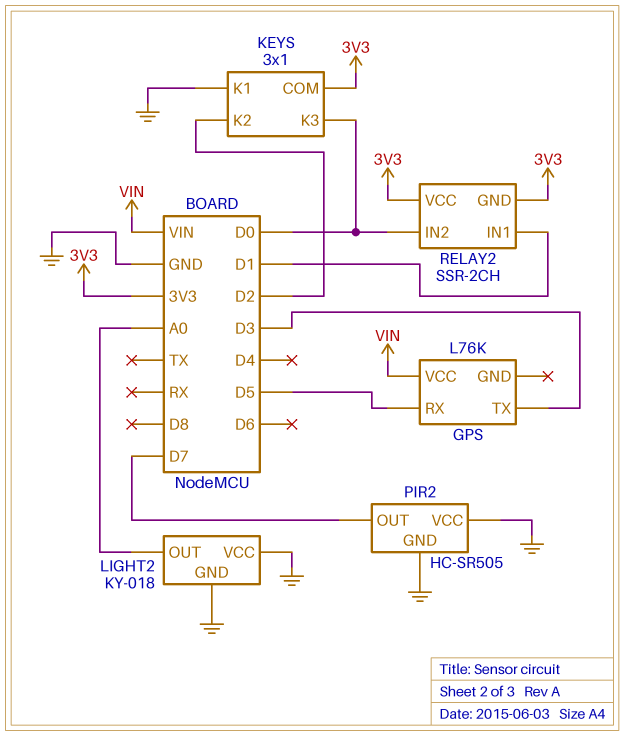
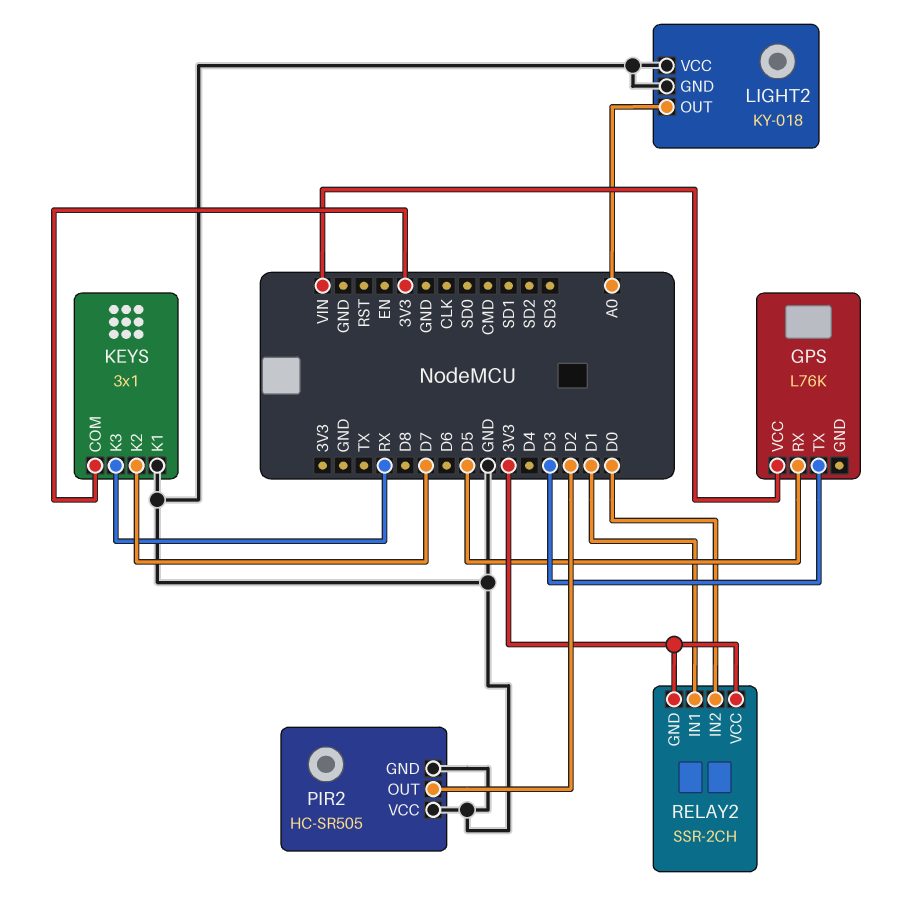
KEYS pin K2: D2 -> D7
KEYS pin K3: D0 -> RX
PIR2 pin OUT: D7 -> D2

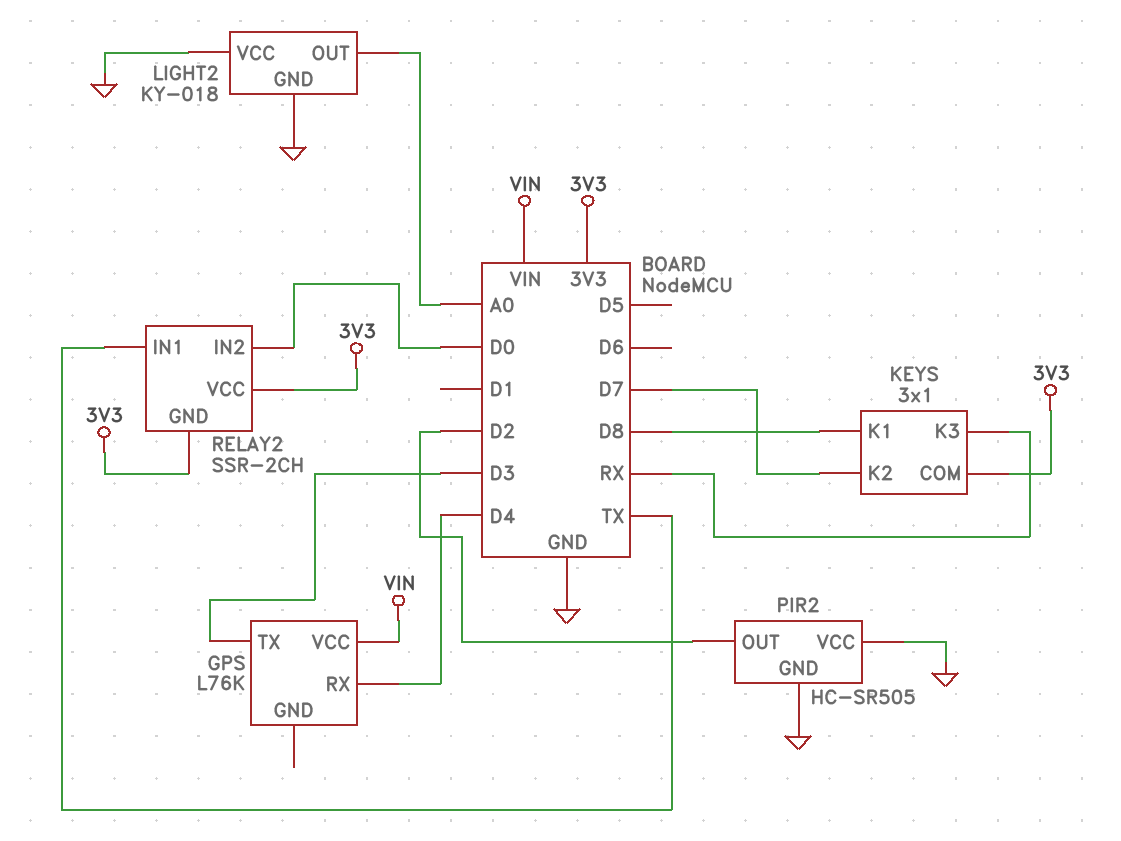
GPS pin RX: D5 -> D4
KEYS pin K1: GND -> D8
RELAY2 pin IN1: D1 -> TX

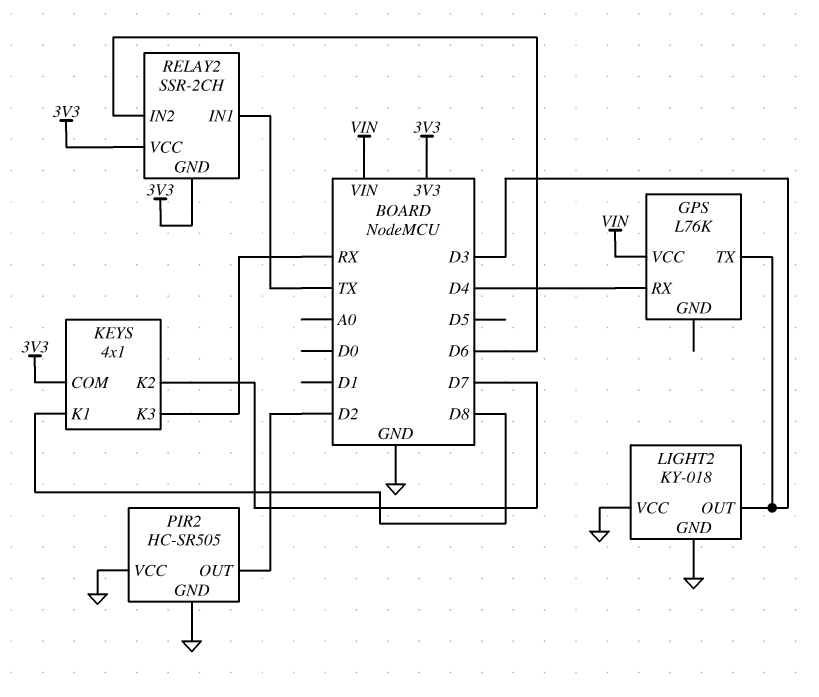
KEYS: 3x1 -> 4x1
LIGHT2 pin OUT: A0 -> D3
RELAY2 pin IN2: D0 -> D6

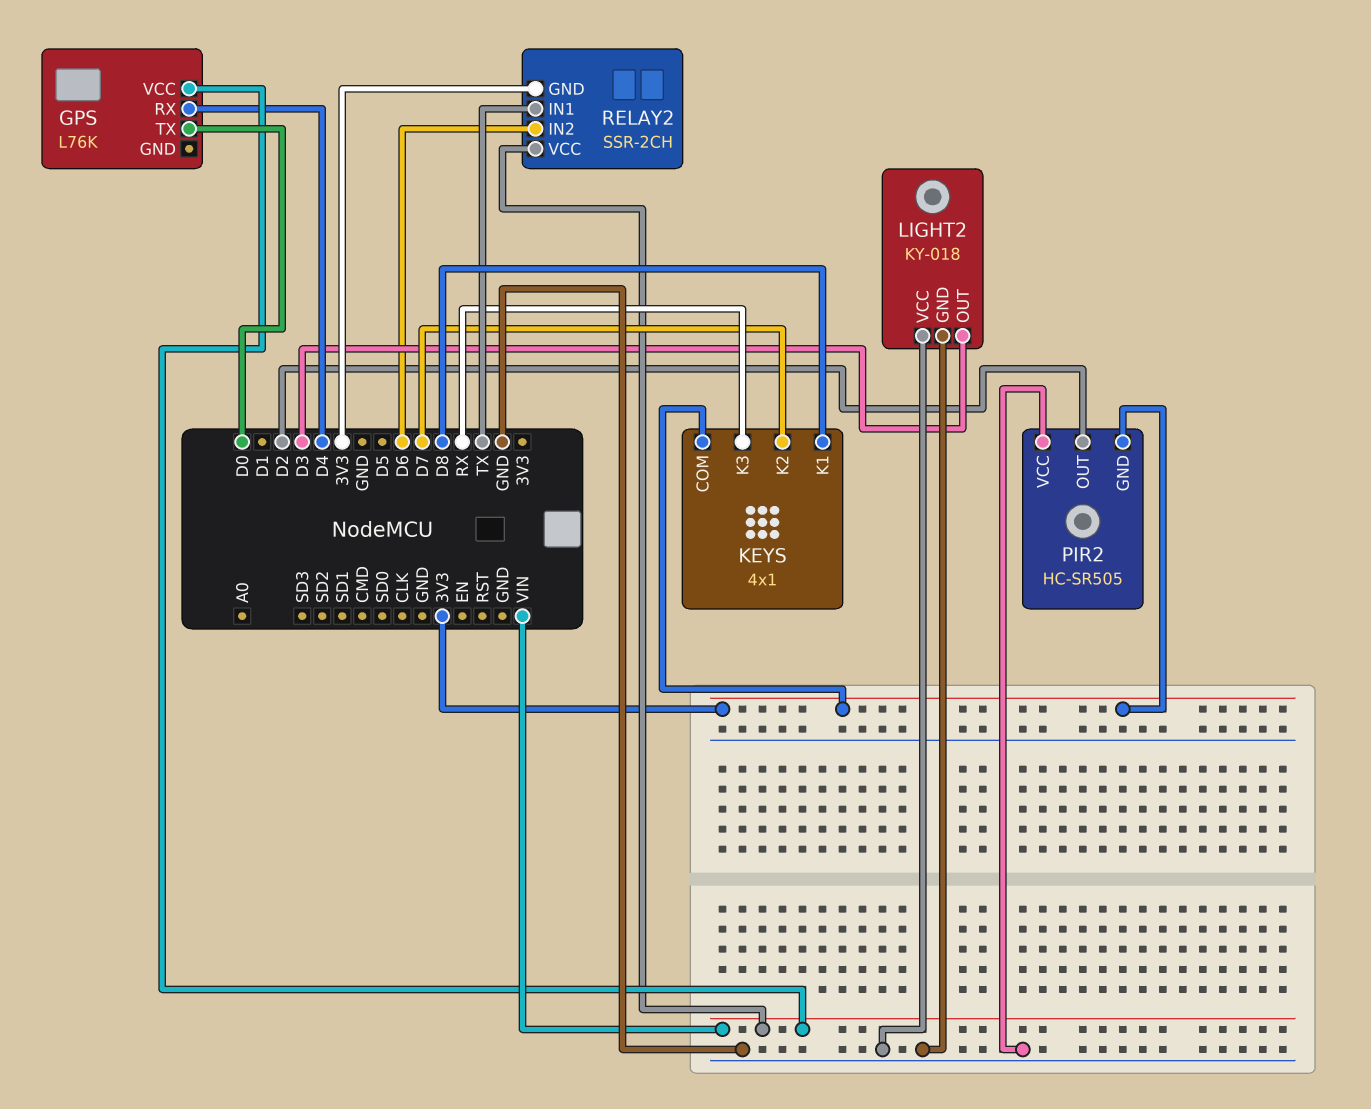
GPS pin TX: D3 -> D0
PIR2 pin GND: GND -> 3V3
RELAY2 pin VCC: 3V3 -> VIN

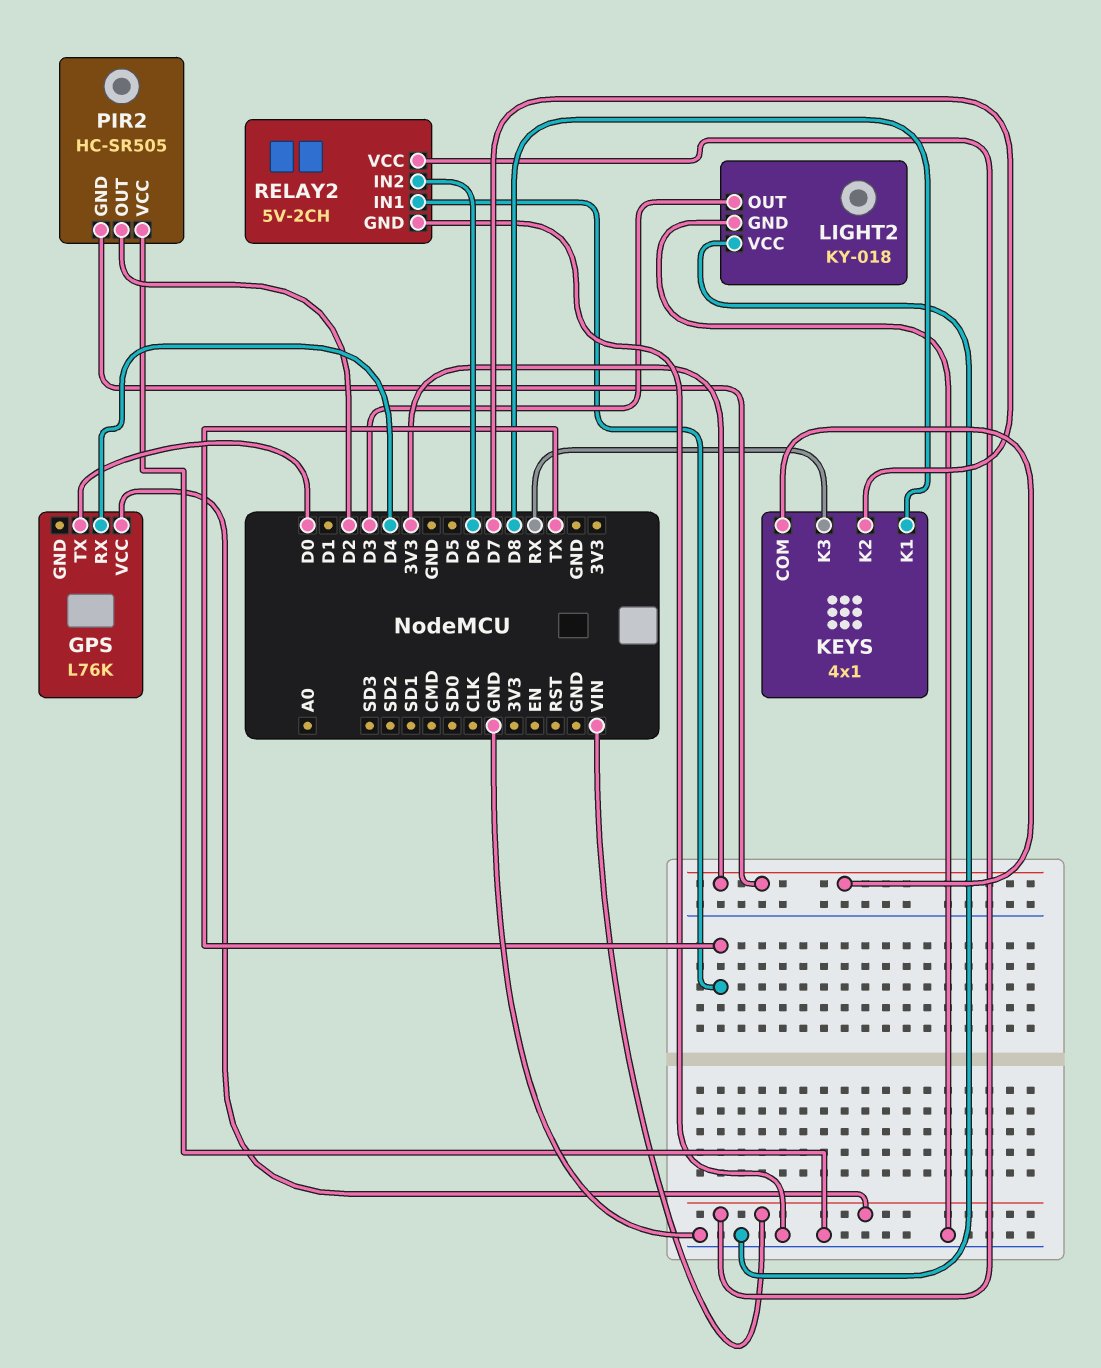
RELAY2: SSR-2CH -> 5V-2CH
RELAY2 pin GND: 3V3 -> GND

